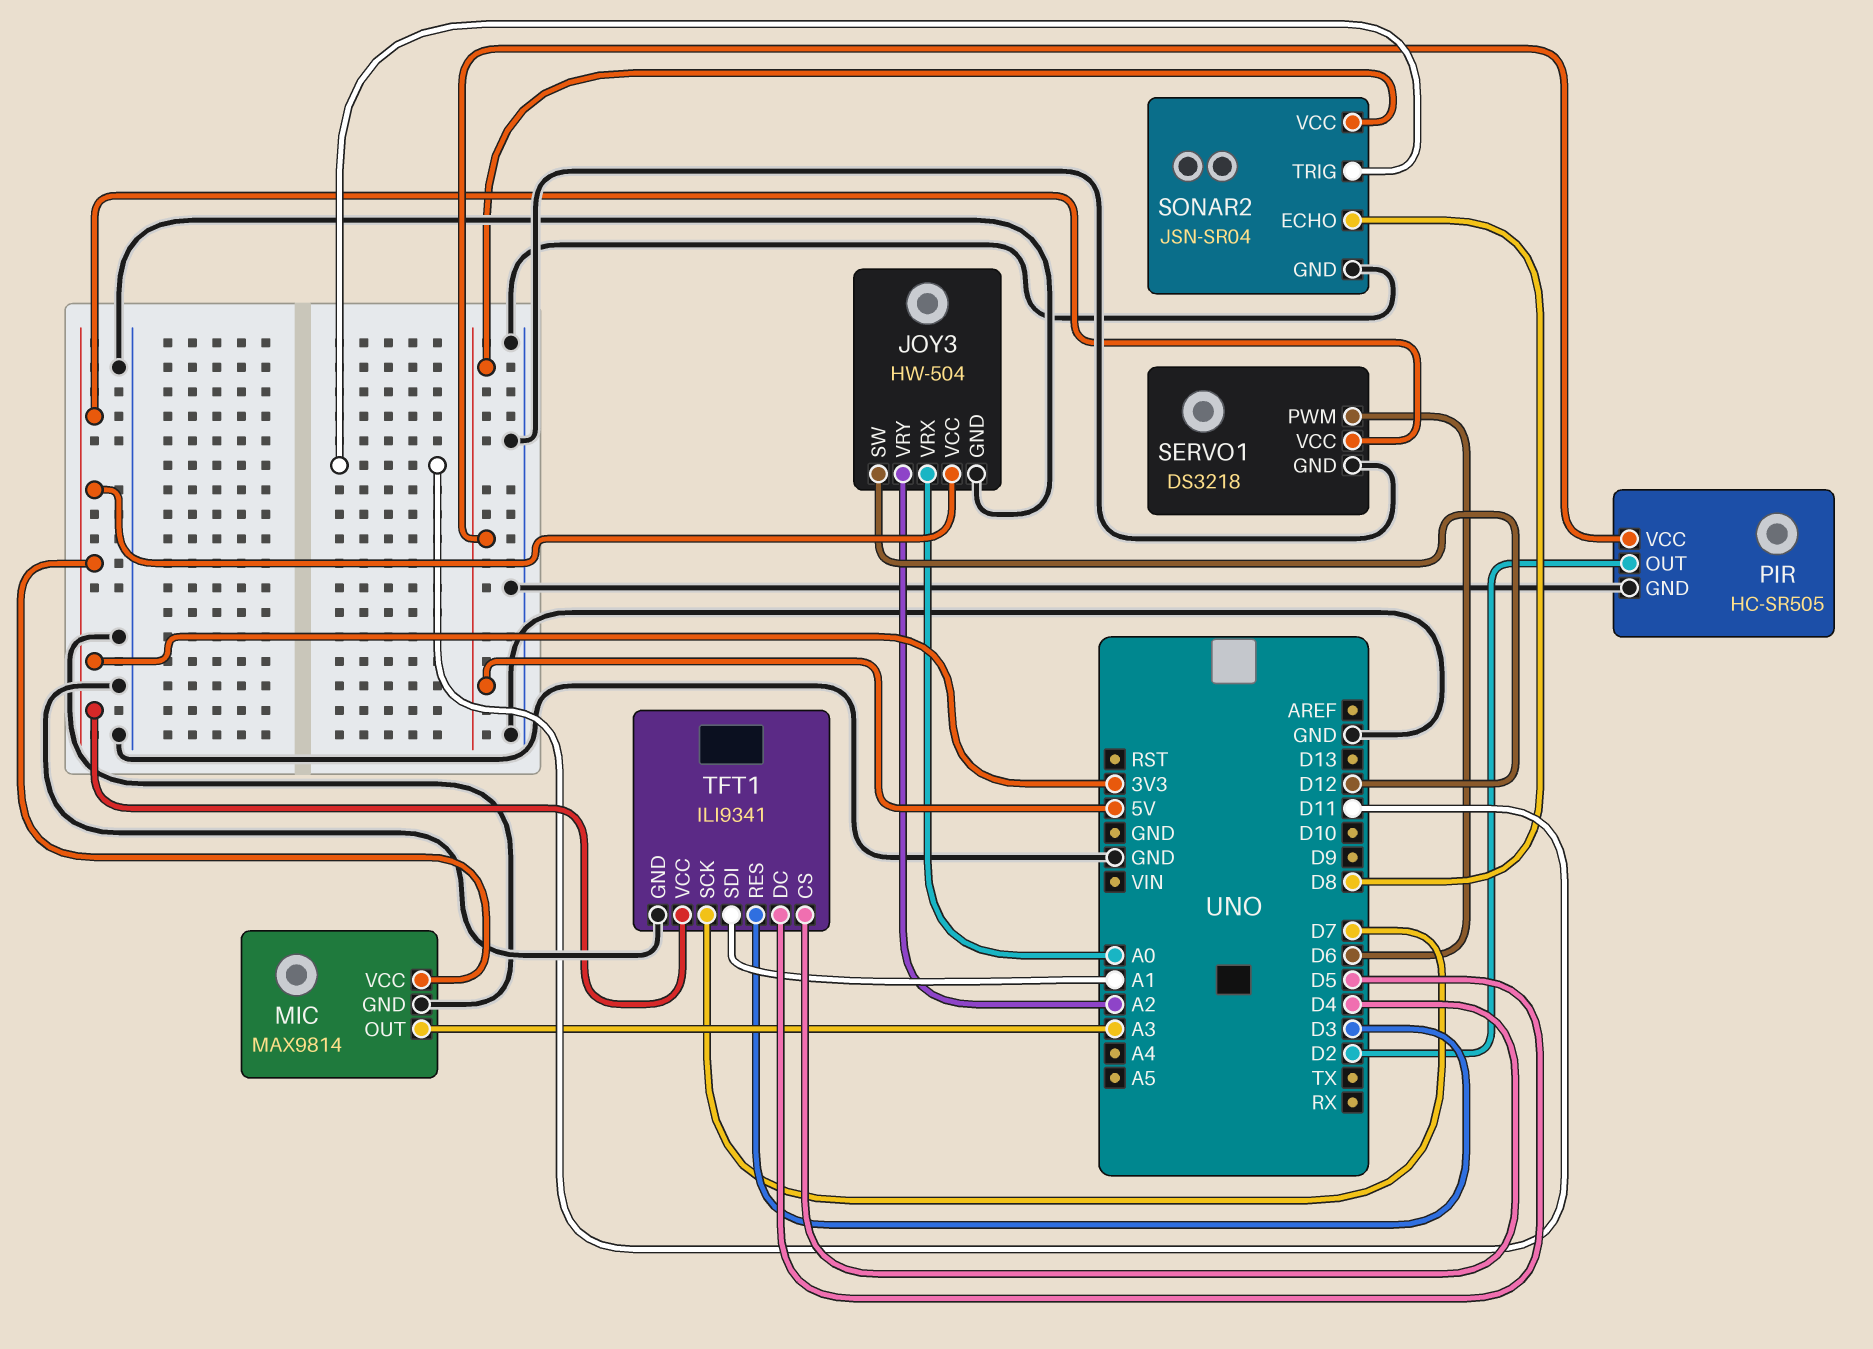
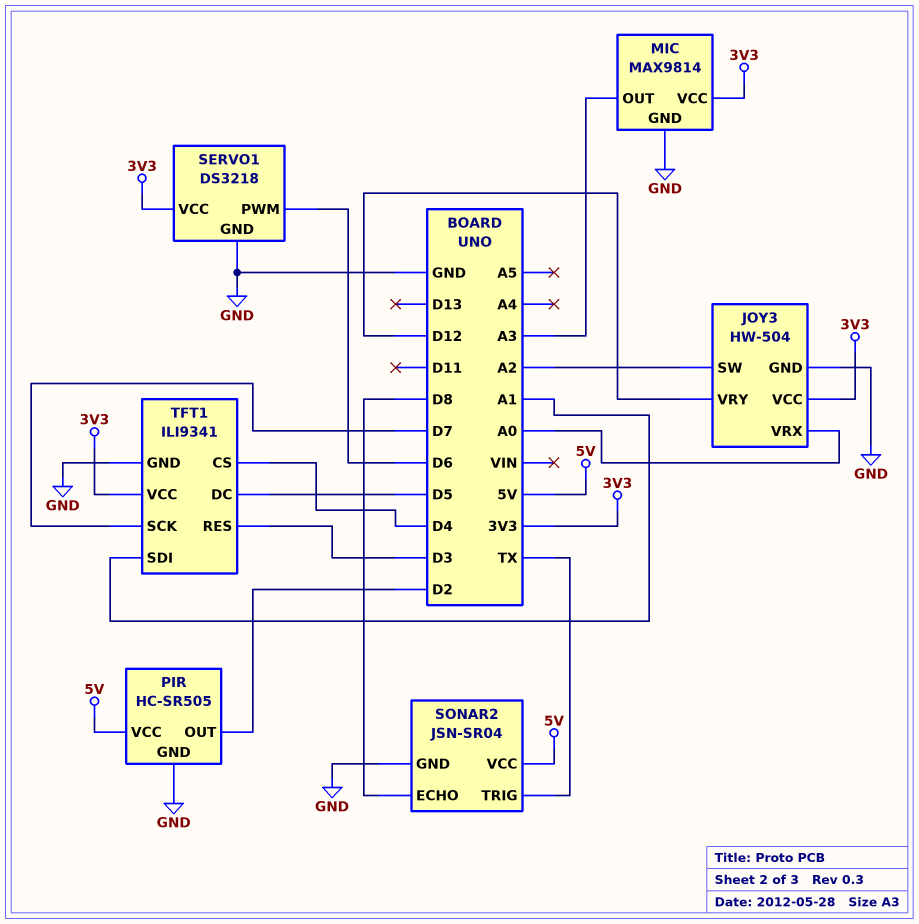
JOY3 pin SW: D12 -> A2
JOY3 pin VRY: A2 -> D12
SONAR2 pin TRIG: D11 -> TX

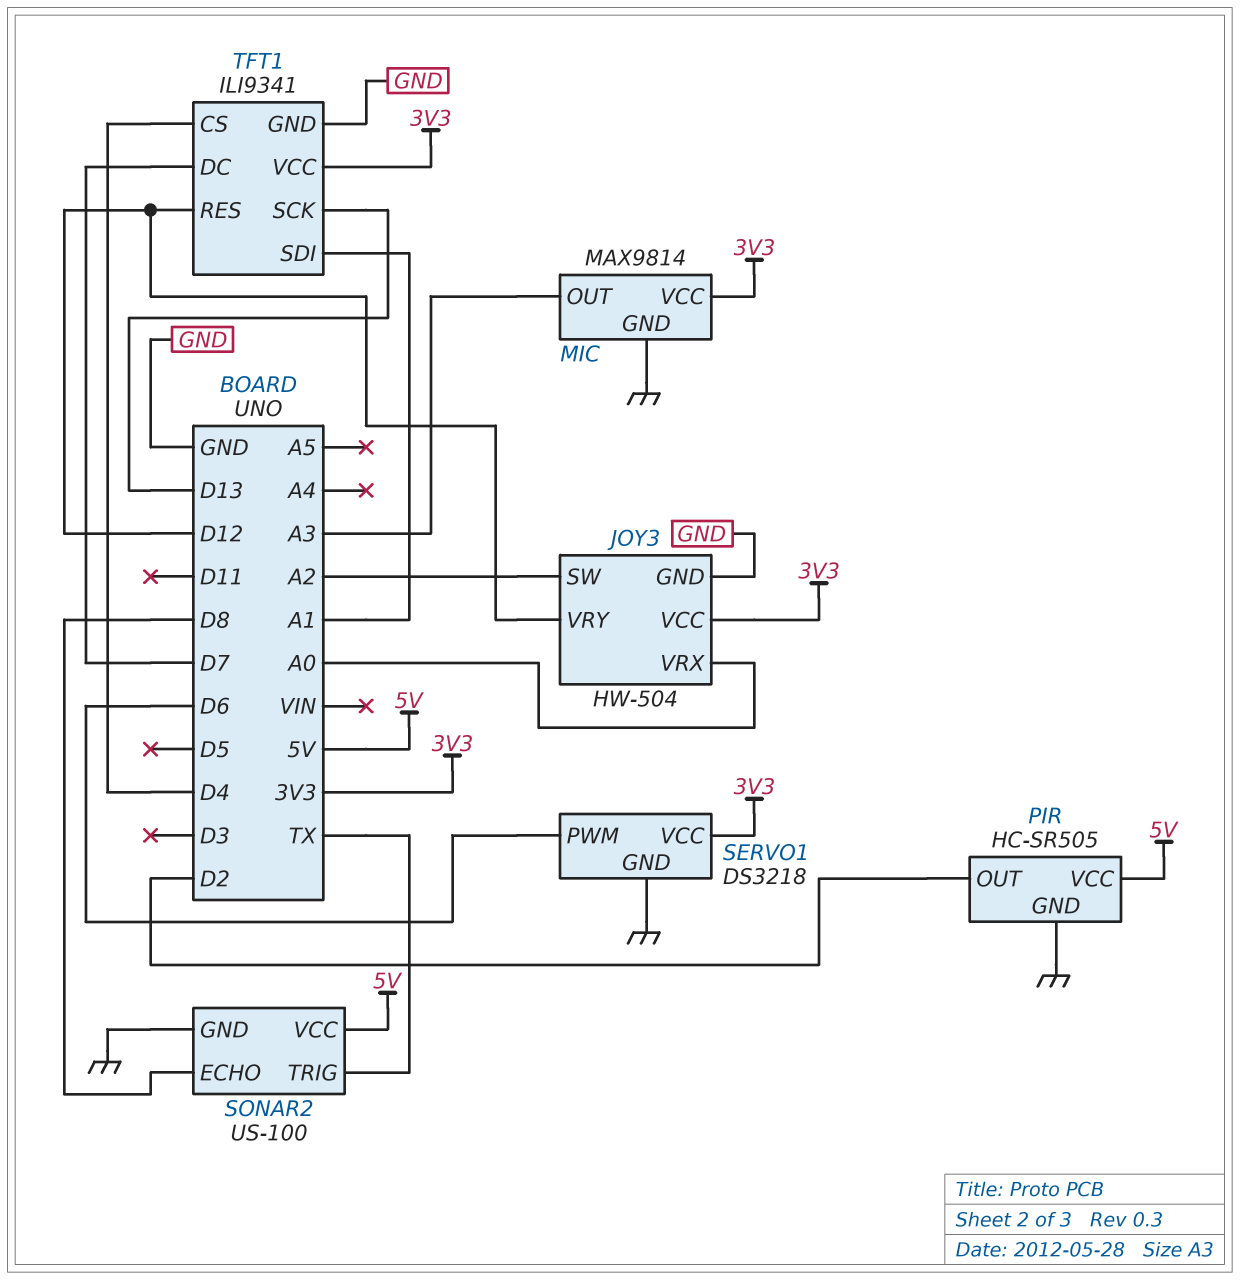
SONAR2: JSN-SR04 -> US-100
TFT1 pin DC: D5 -> D7
TFT1 pin RES: D3 -> D12
TFT1 pin SCK: D7 -> D13

